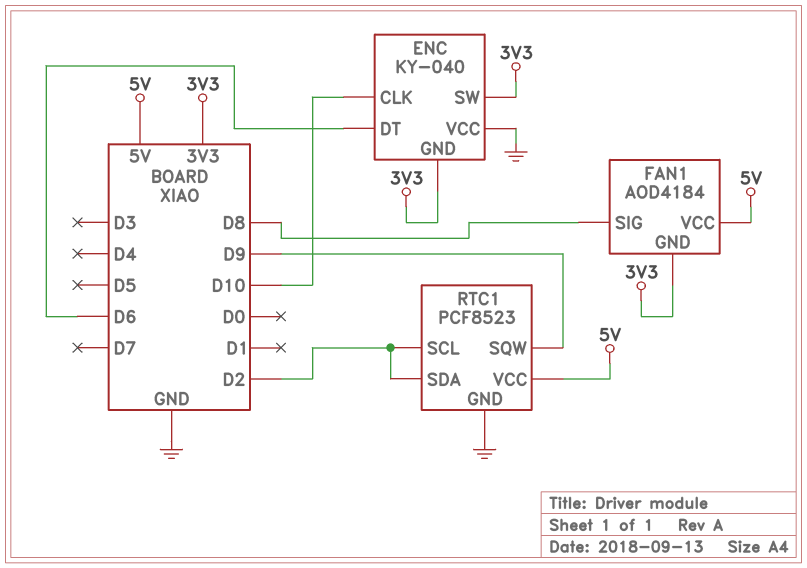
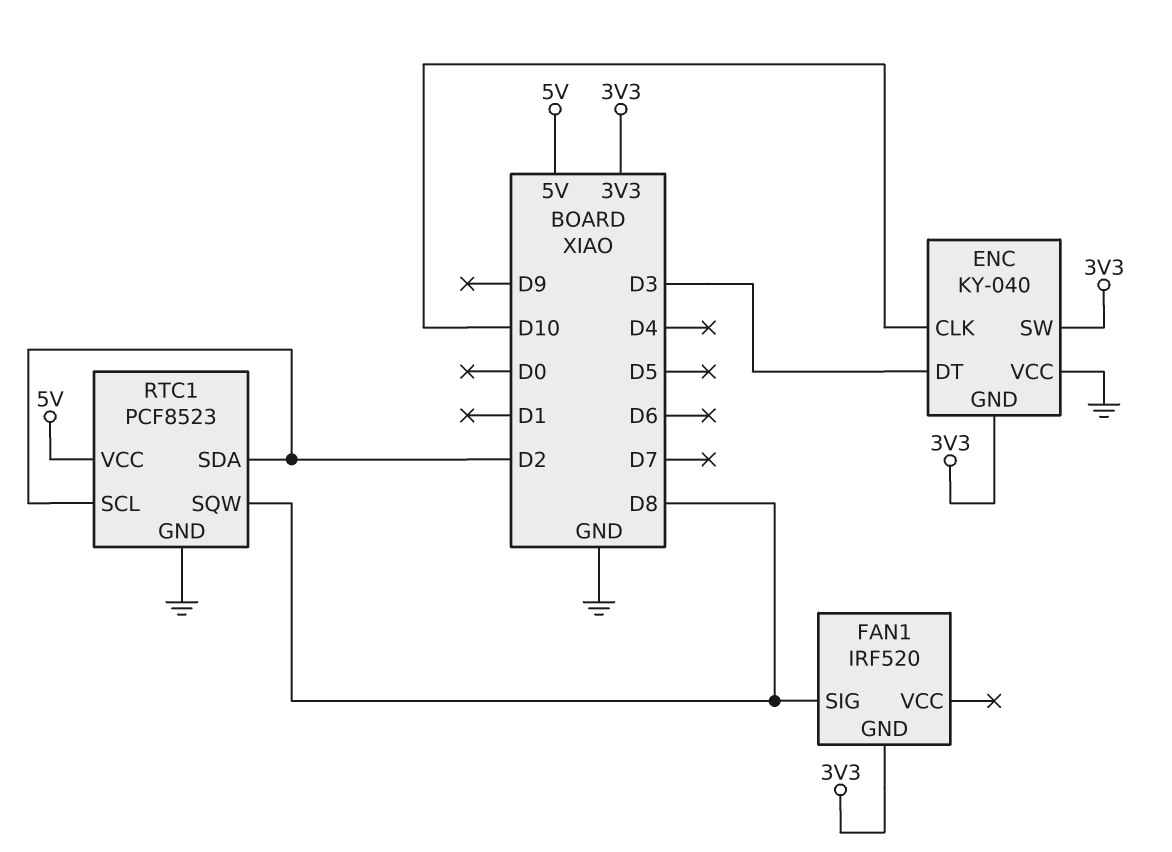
ENC pin DT: D6 -> D3
FAN1: AOD4184 -> IRF520
FAN1 pin VCC: 5V -> none
RTC1 pin SQW: D9 -> D8

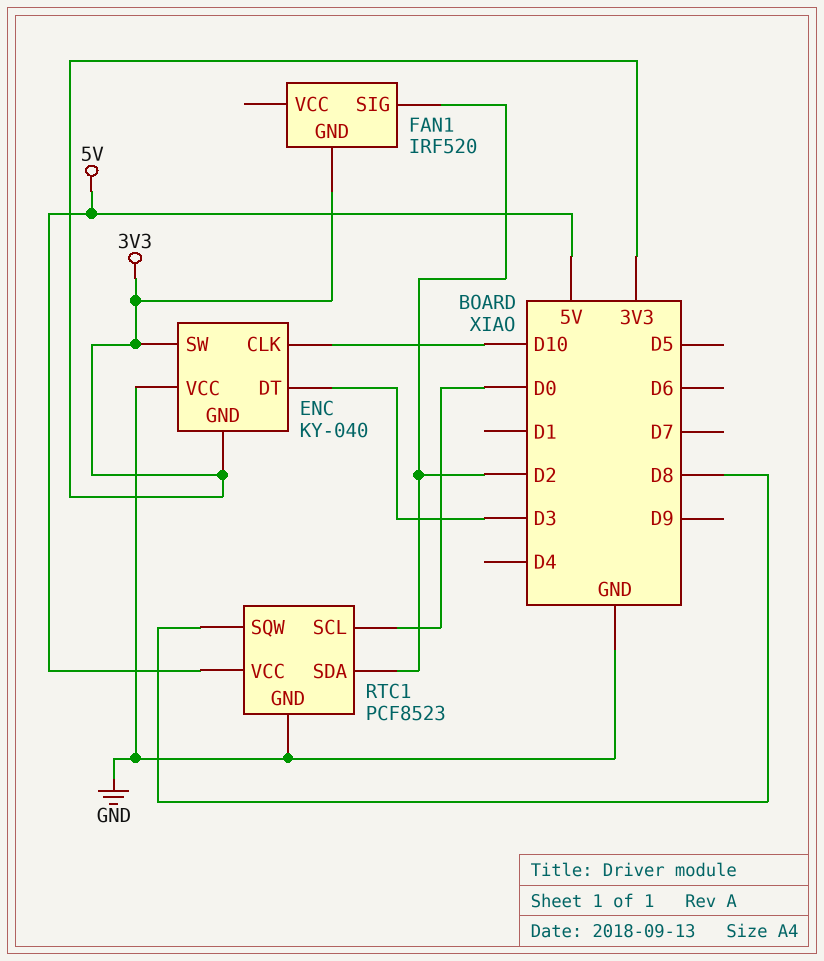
FAN1 pin SIG: D8 -> D2
RTC1 pin SCL: D2 -> D0

